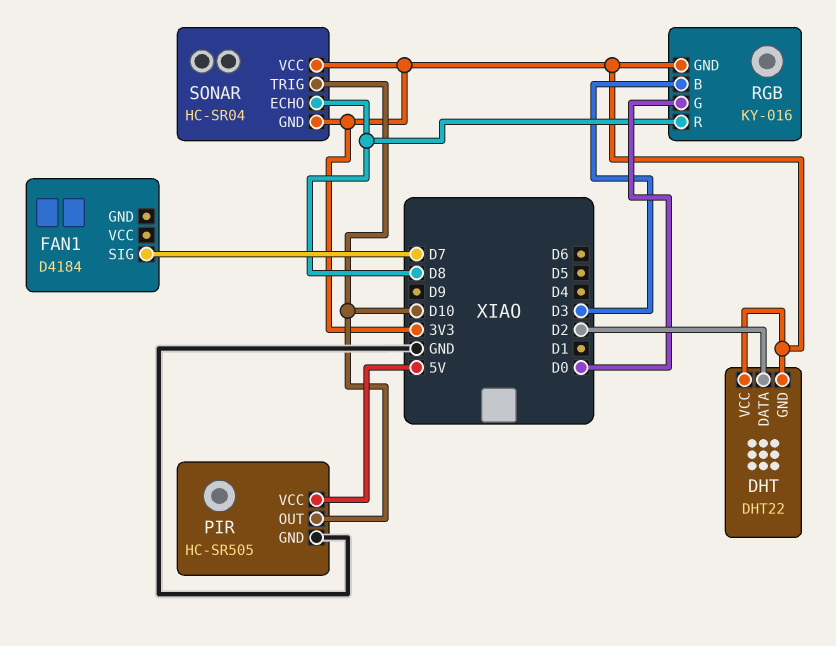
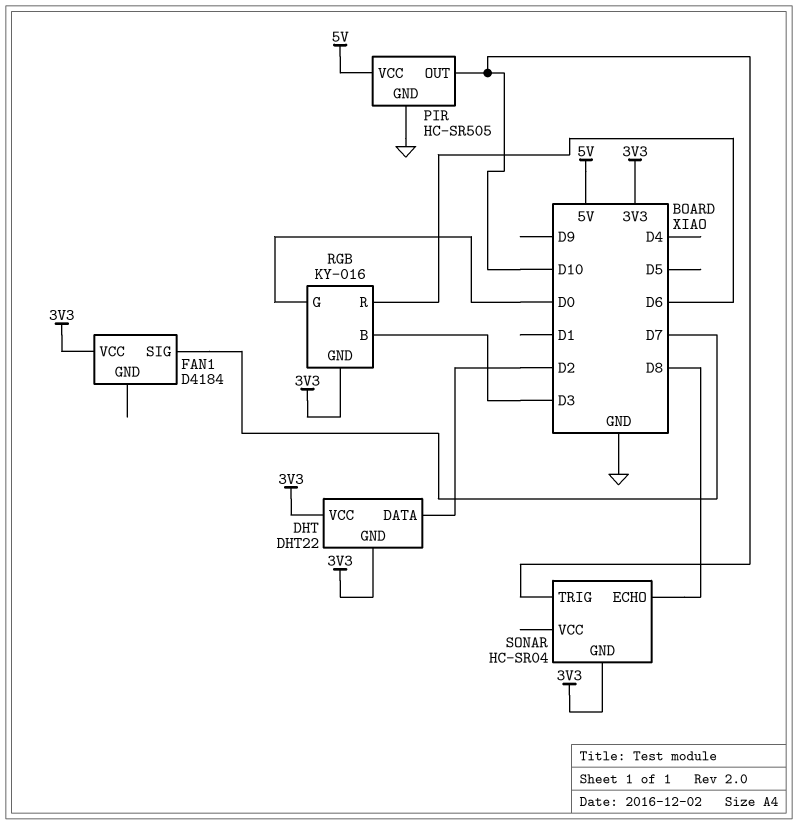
FAN1 pin VCC: none -> 3V3
RGB pin R: D8 -> D6
SONAR pin VCC: 3V3 -> none

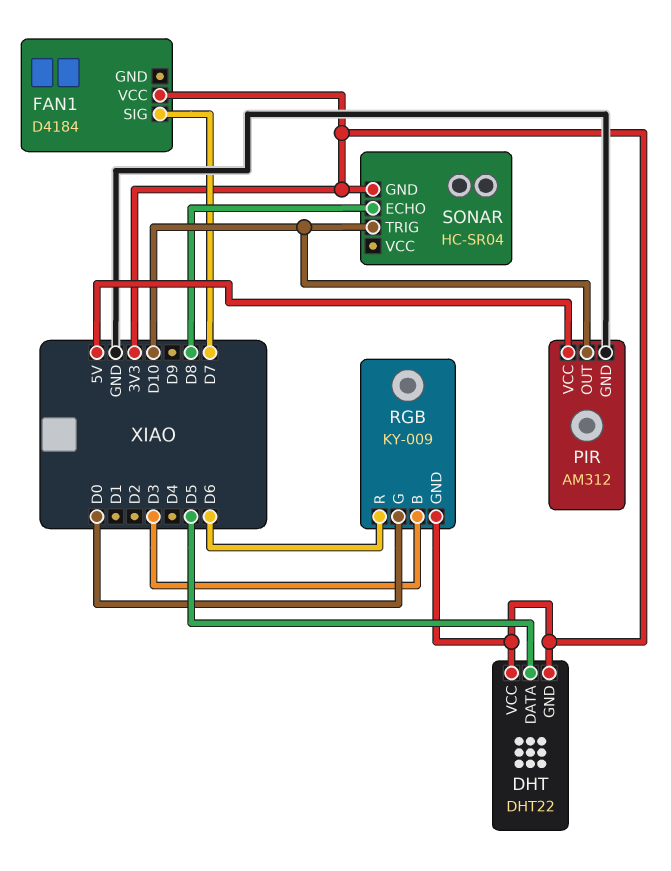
DHT pin DATA: D2 -> D5
PIR: HC-SR505 -> AM312
RGB: KY-016 -> KY-009

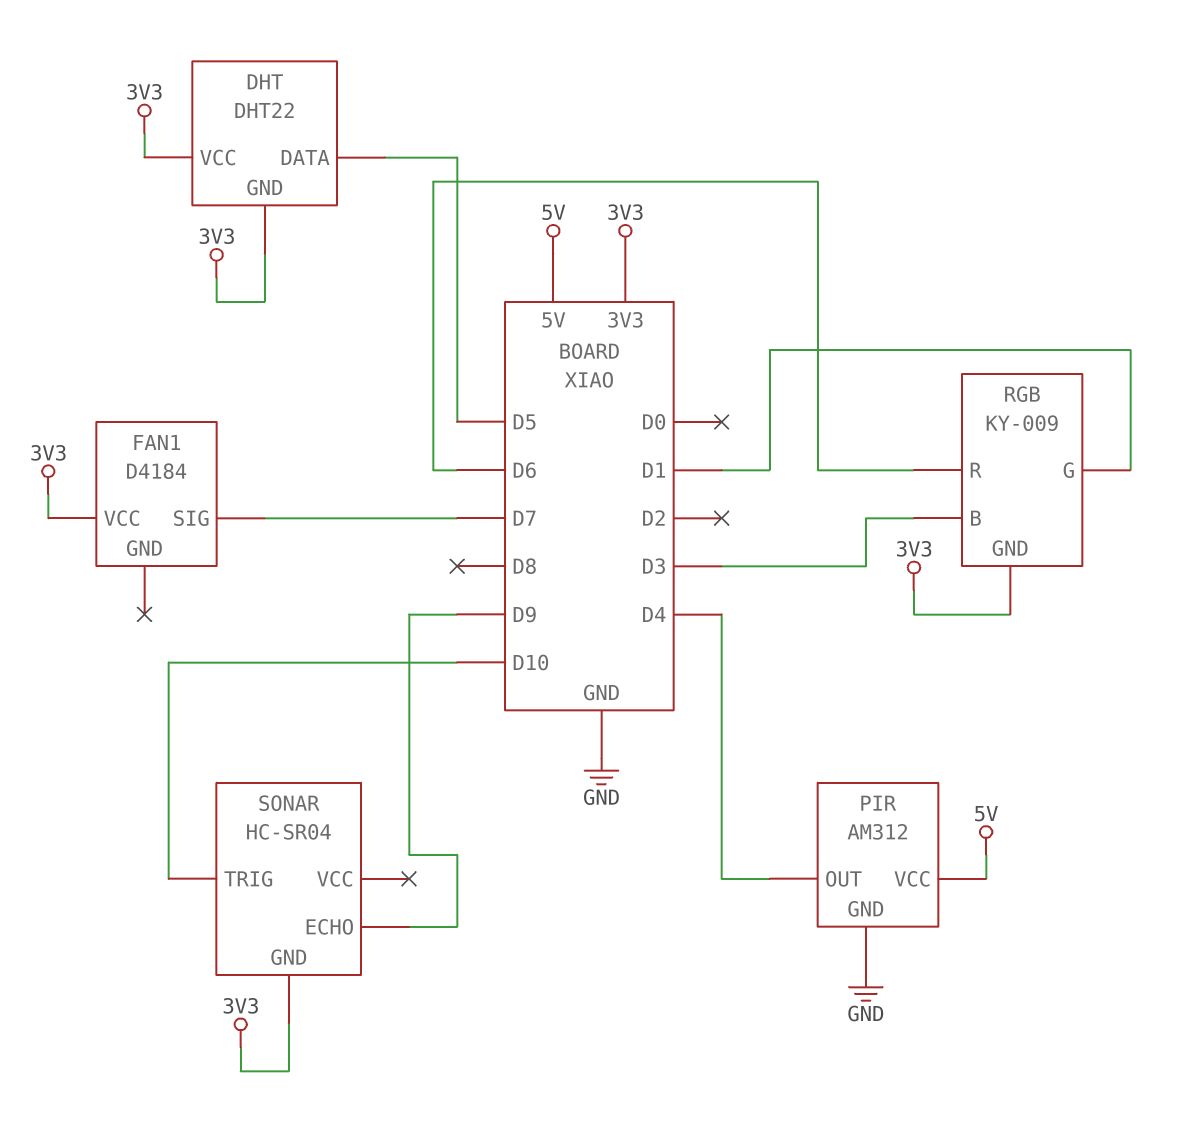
PIR pin OUT: D10 -> D4
RGB pin G: D0 -> D1
SONAR pin ECHO: D8 -> D9

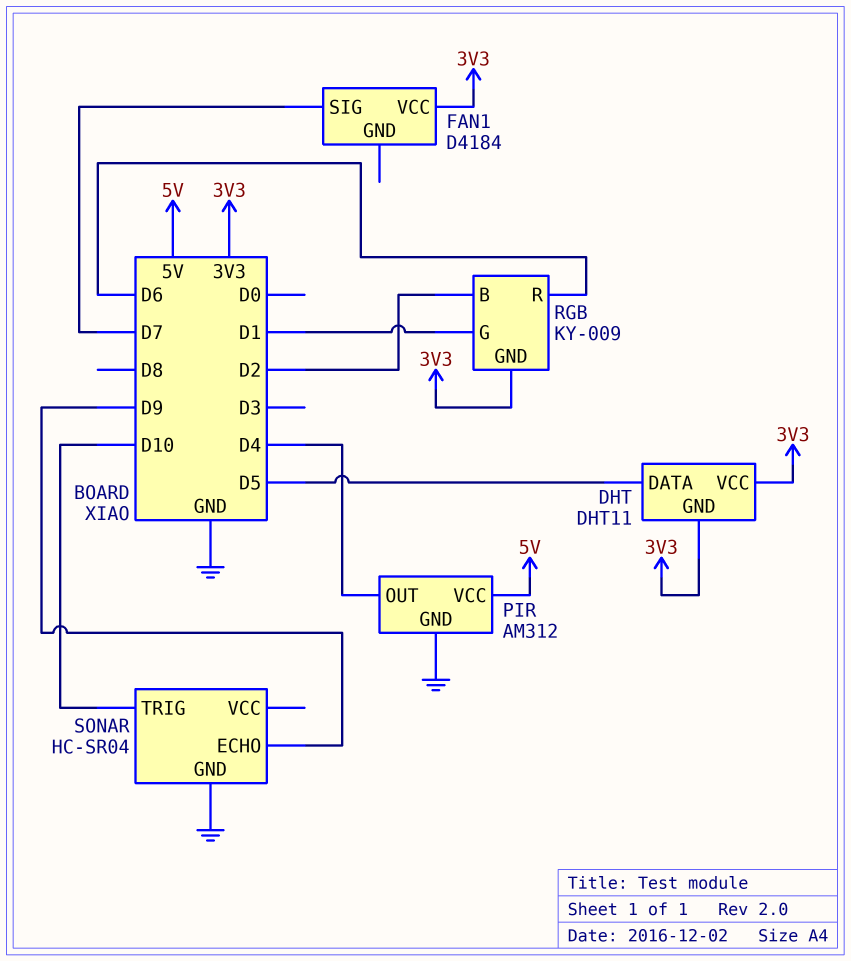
DHT: DHT22 -> DHT11
RGB pin B: D3 -> D2
SONAR pin GND: 3V3 -> GND

